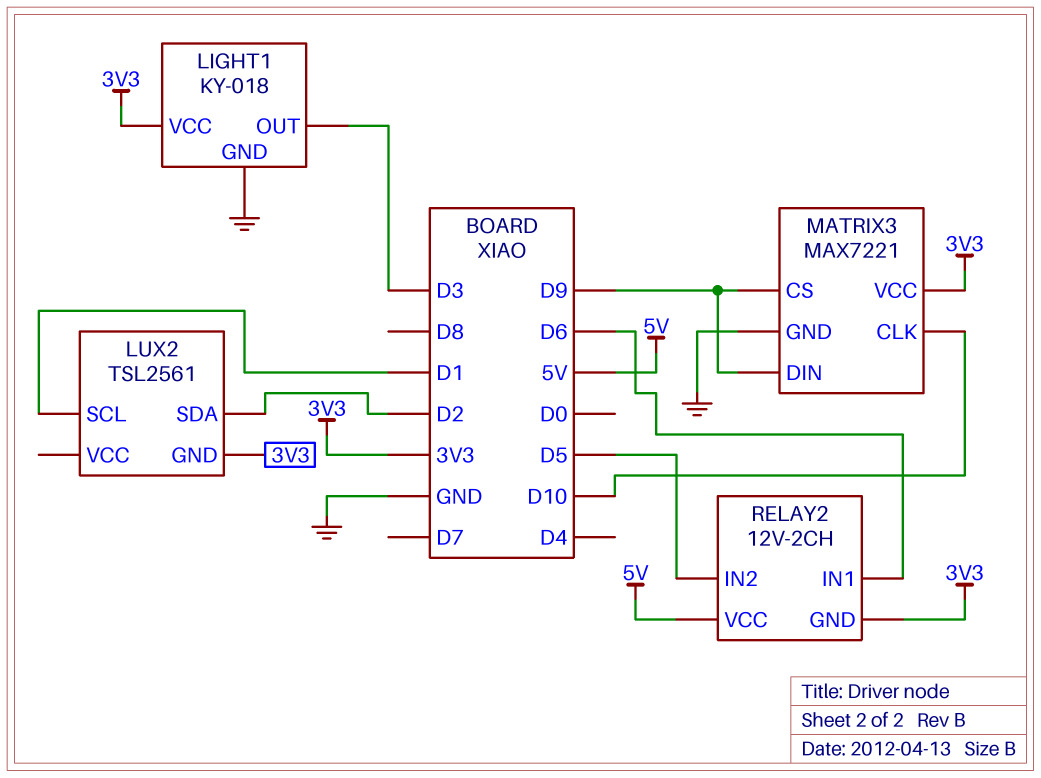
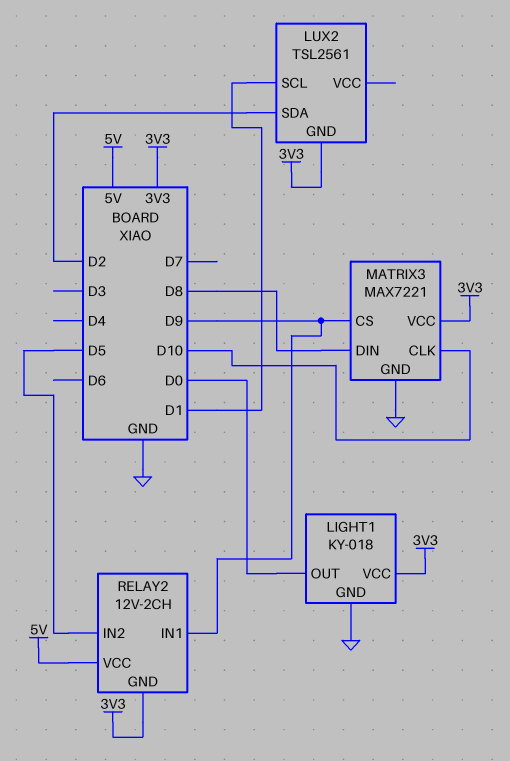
LIGHT1 pin OUT: D3 -> D0
MATRIX3 pin DIN: D9 -> D8
RELAY2 pin IN1: D6 -> D9

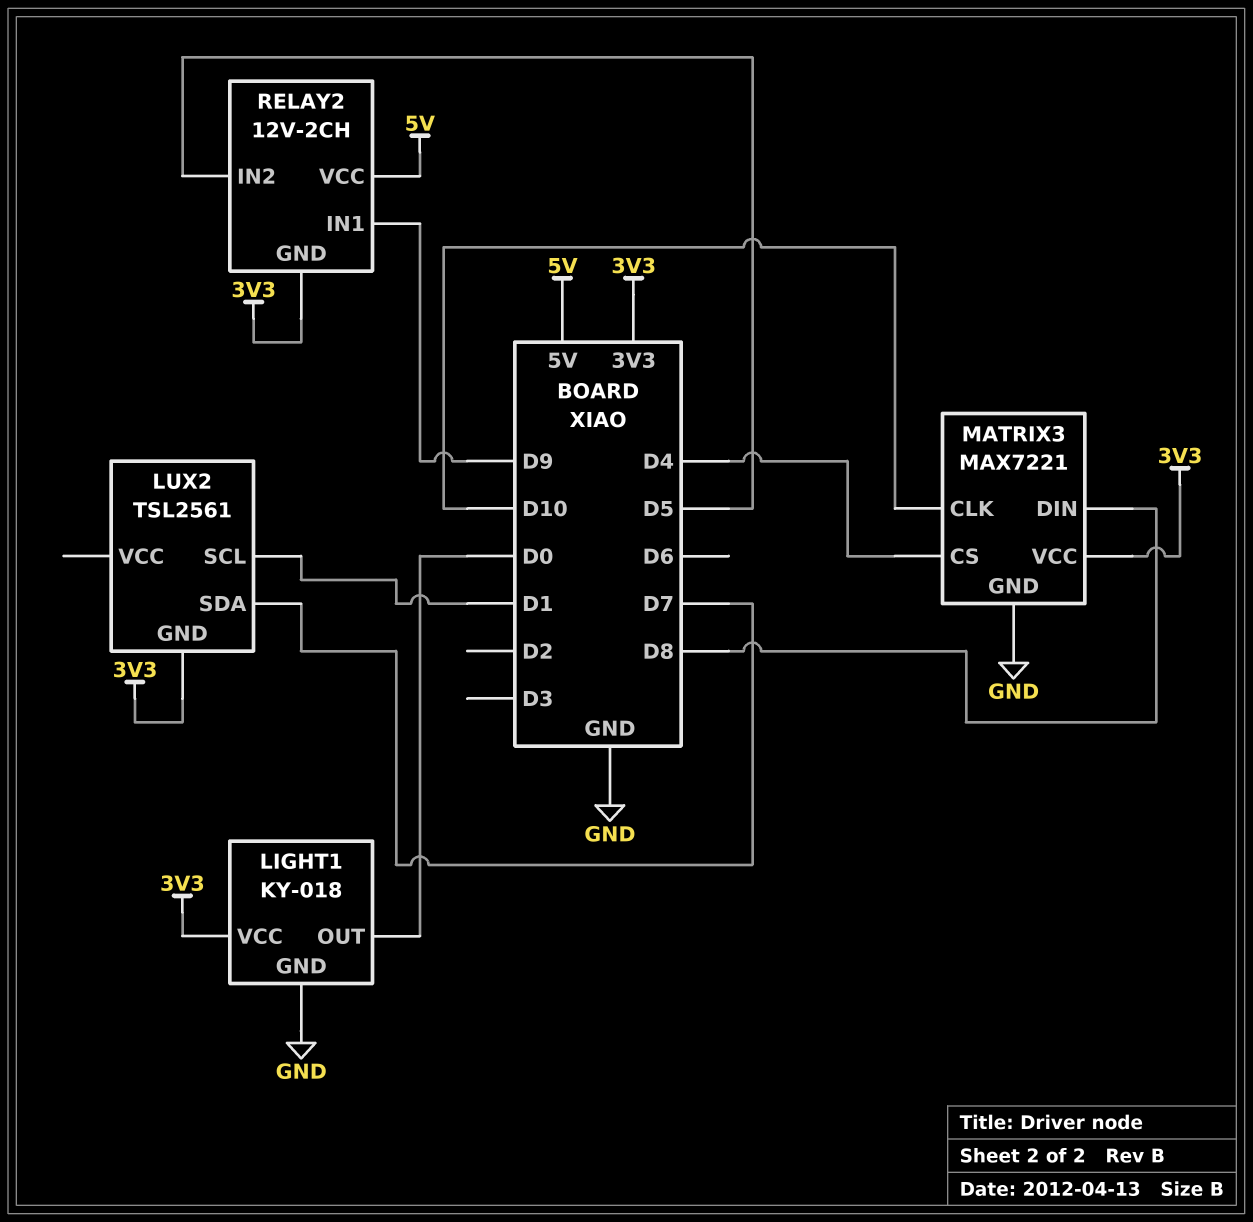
LUX2 pin SDA: D2 -> D7
MATRIX3 pin CS: D9 -> D4

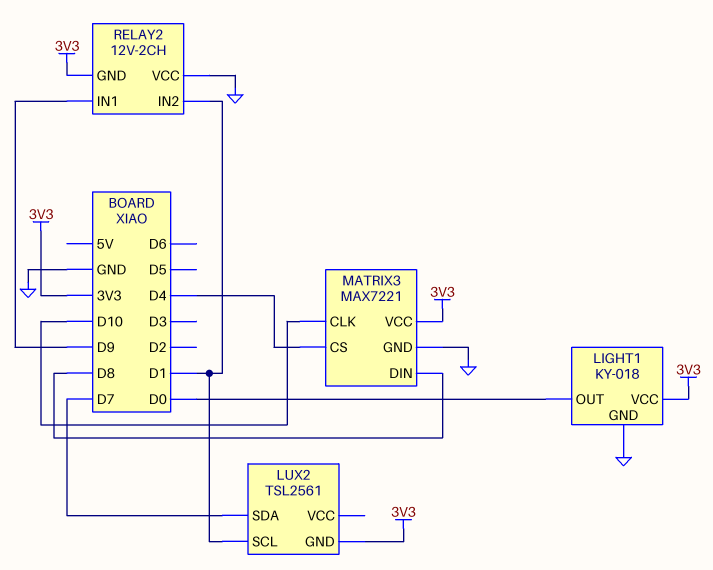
RELAY2 pin IN2: D5 -> D1
RELAY2 pin VCC: 5V -> GND

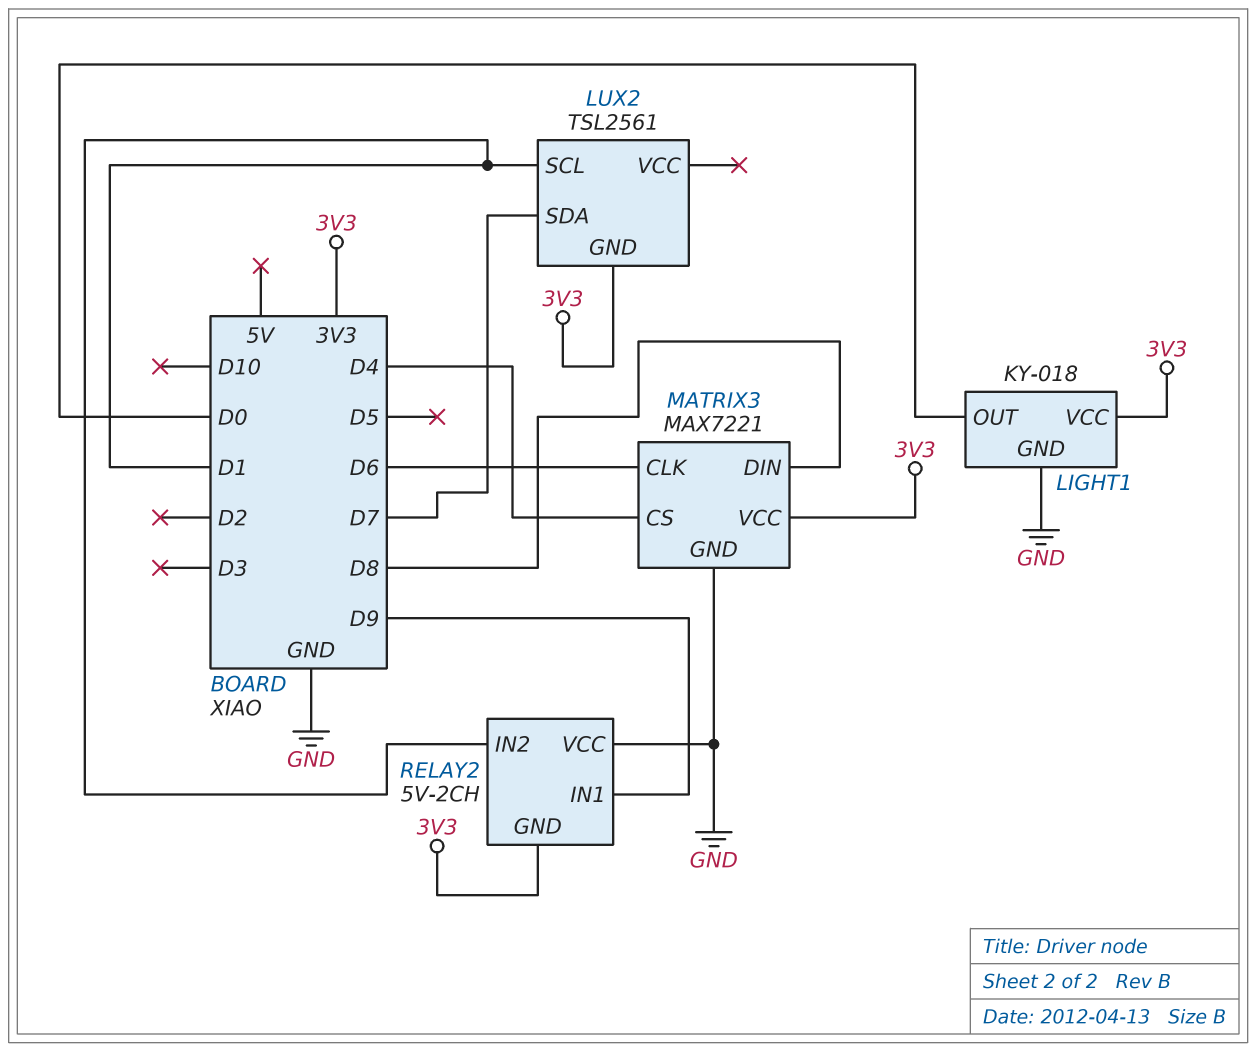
MATRIX3 pin CLK: D10 -> D6
RELAY2: 12V-2CH -> 5V-2CH

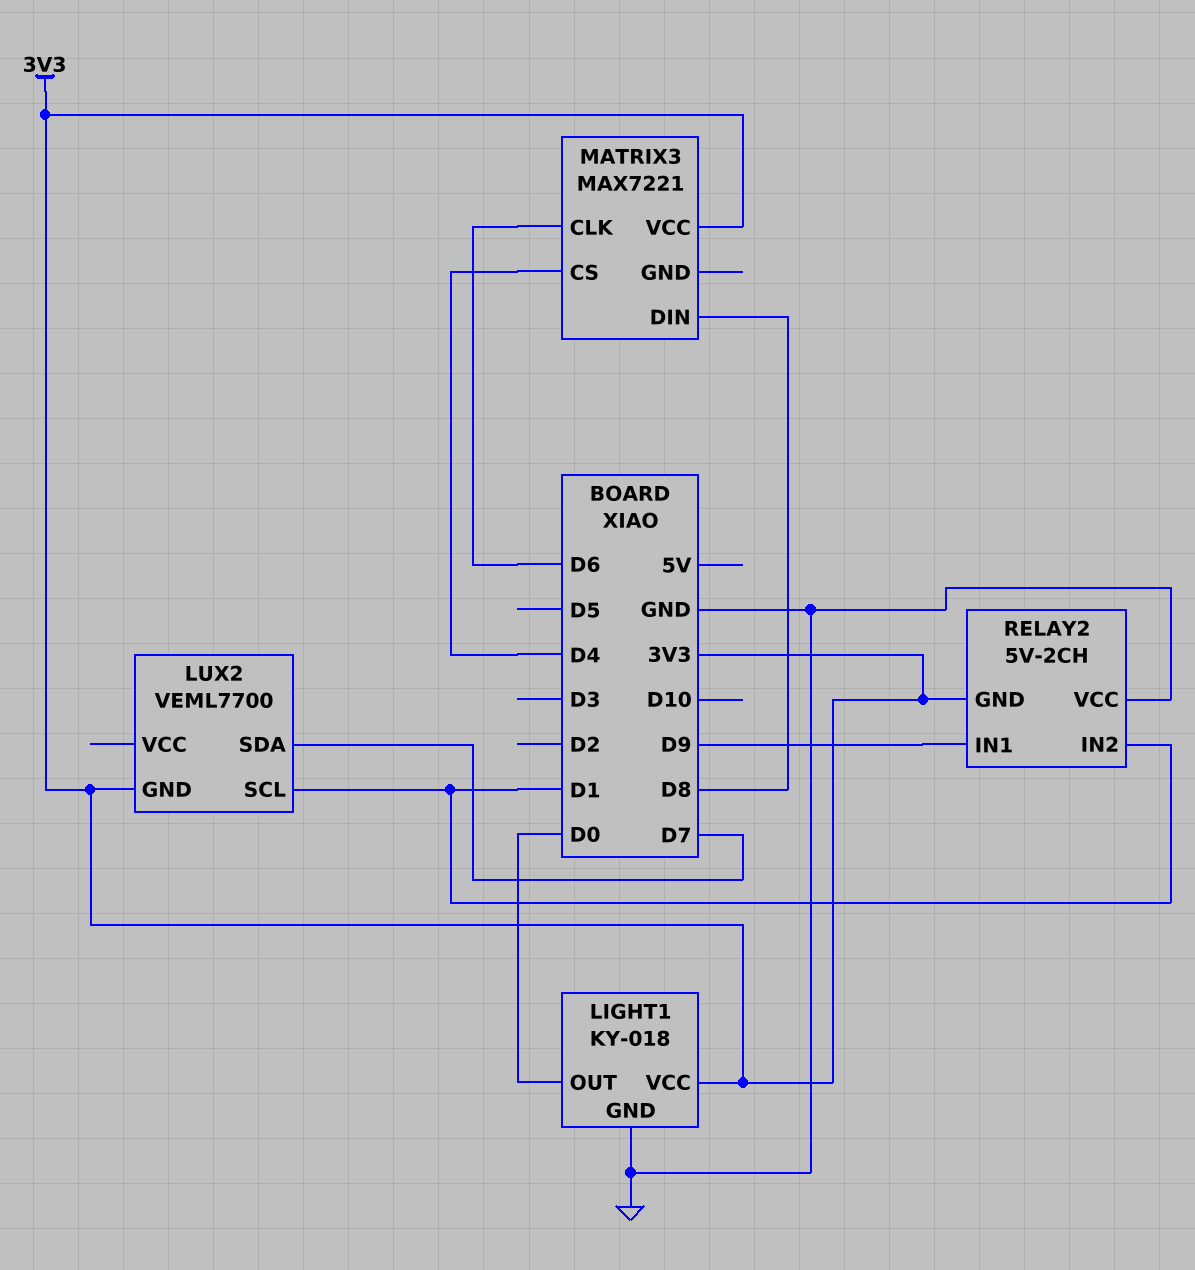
LUX2: TSL2561 -> VEML7700
MATRIX3 pin GND: GND -> none

